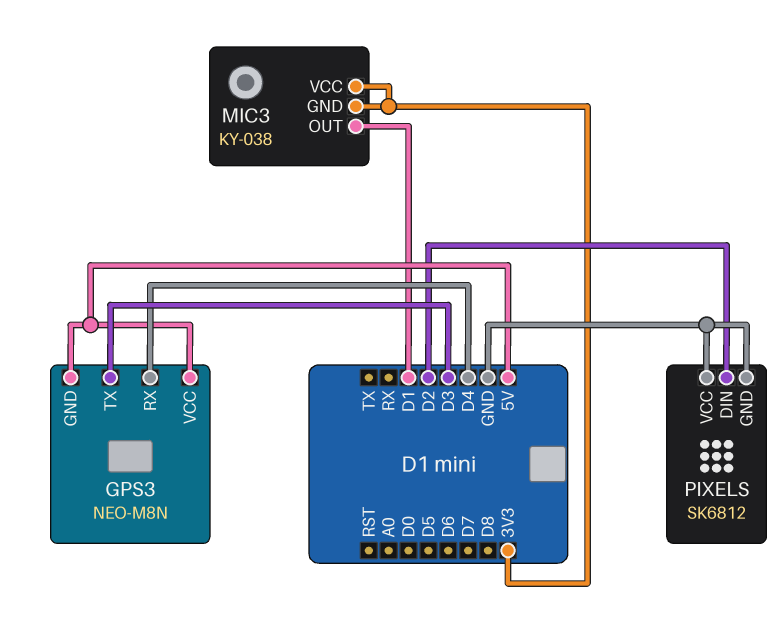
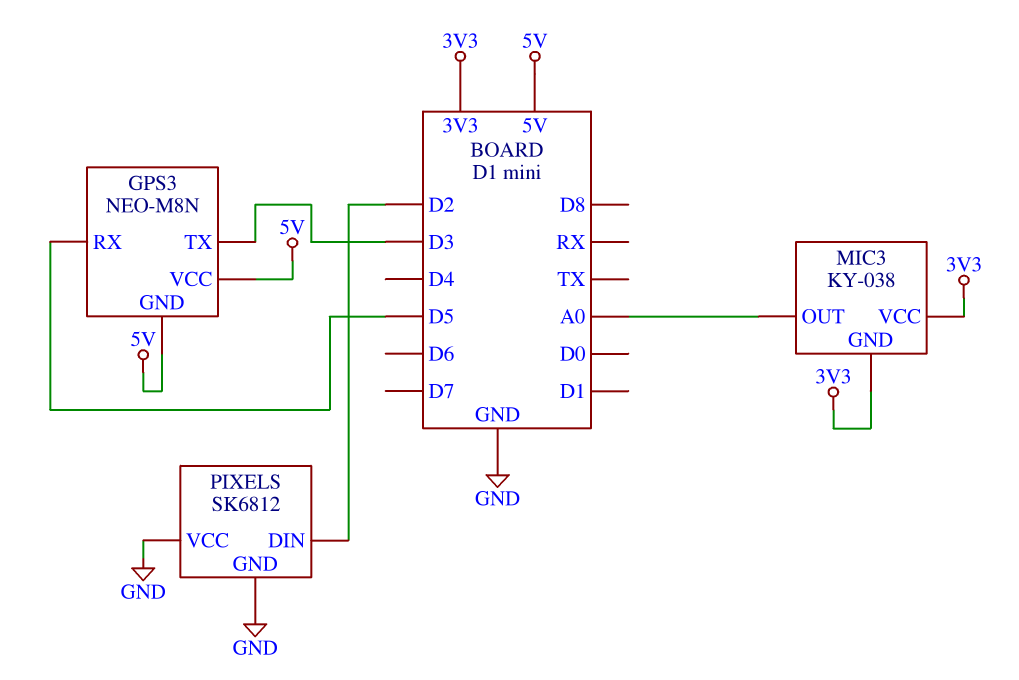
GPS3 pin RX: D4 -> D5
MIC3 pin OUT: D1 -> A0

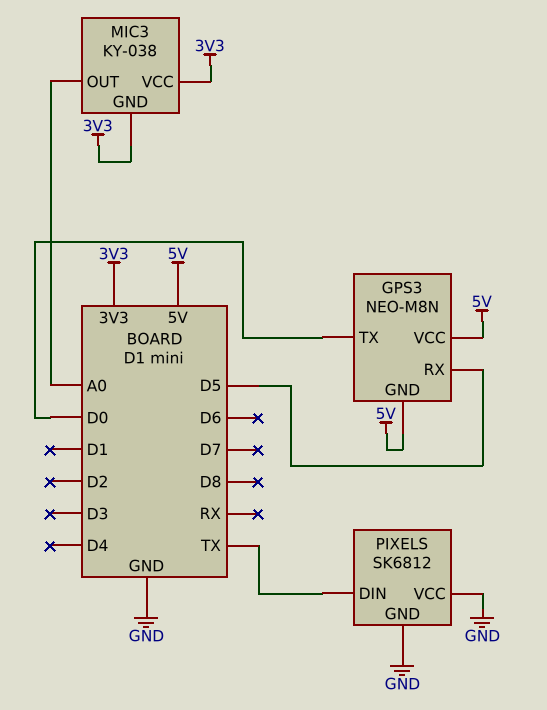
GPS3 pin TX: D3 -> D0
PIXELS pin DIN: D2 -> TX

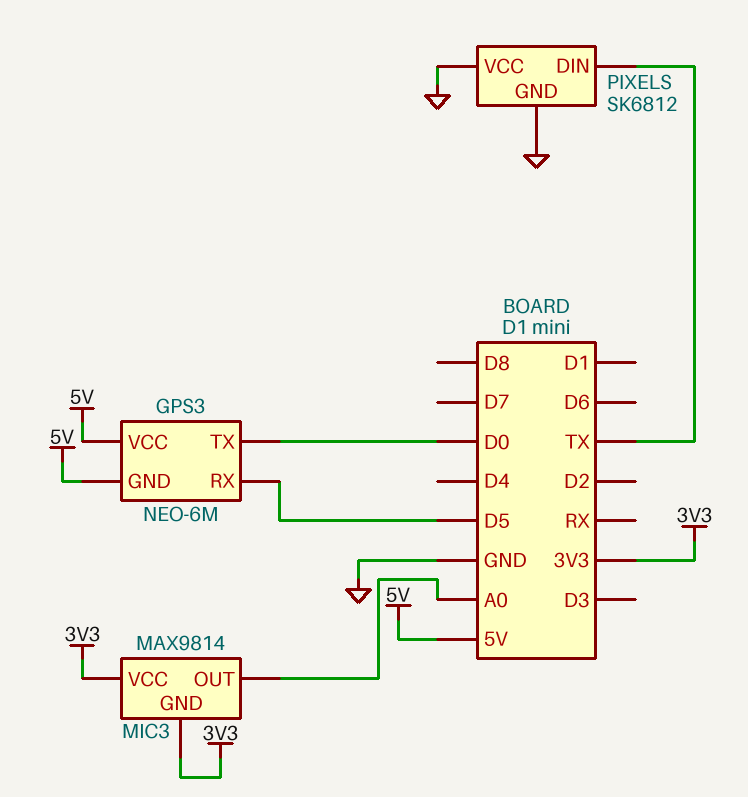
GPS3: NEO-M8N -> NEO-6M
MIC3: KY-038 -> MAX9814

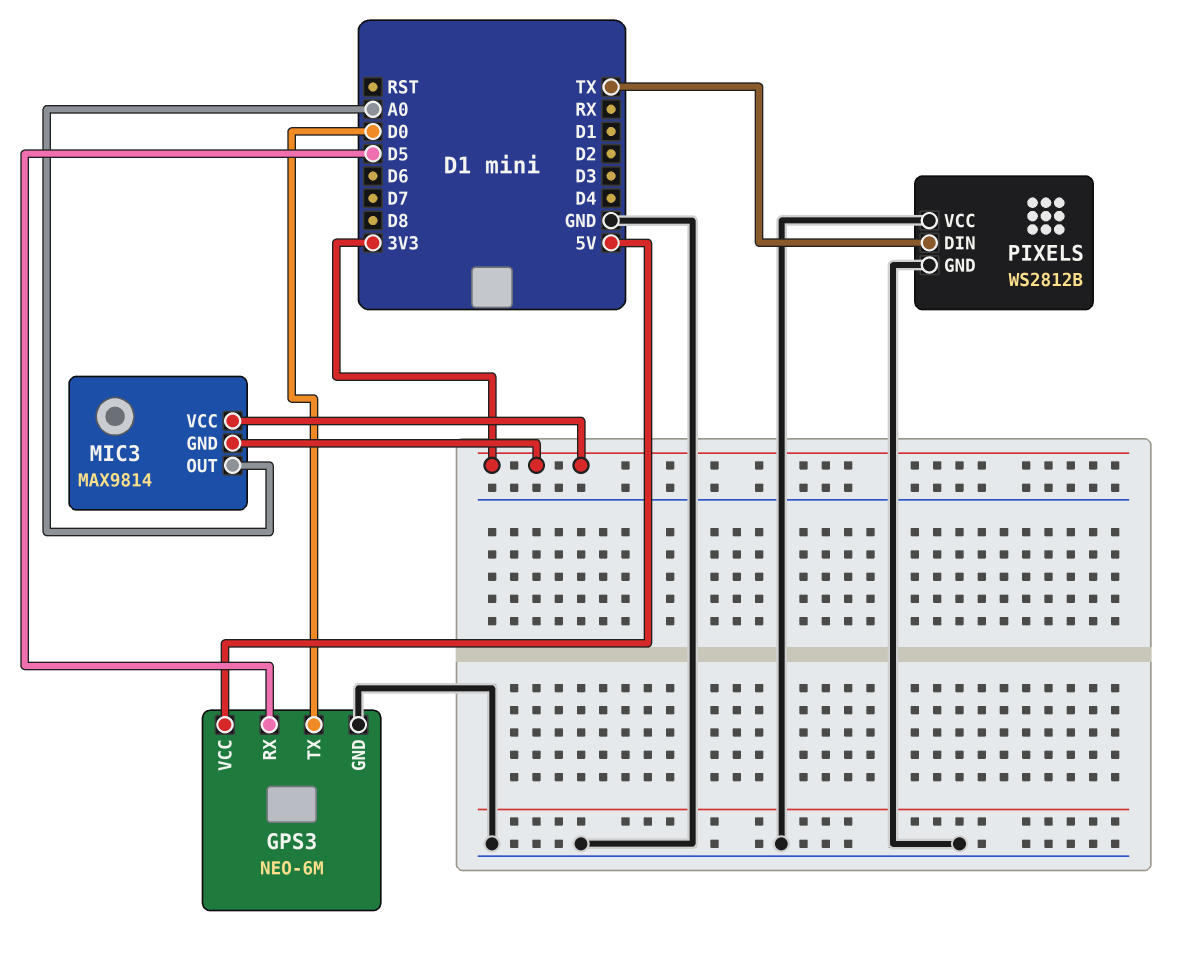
GPS3 pin GND: 5V -> GND
PIXELS: SK6812 -> WS2812B

